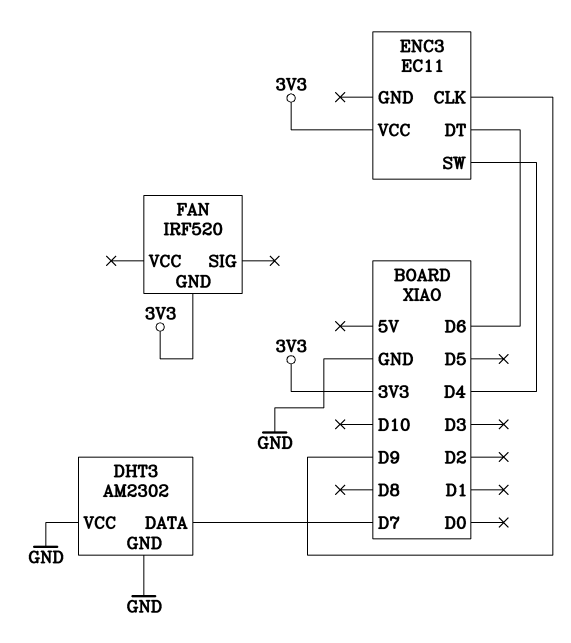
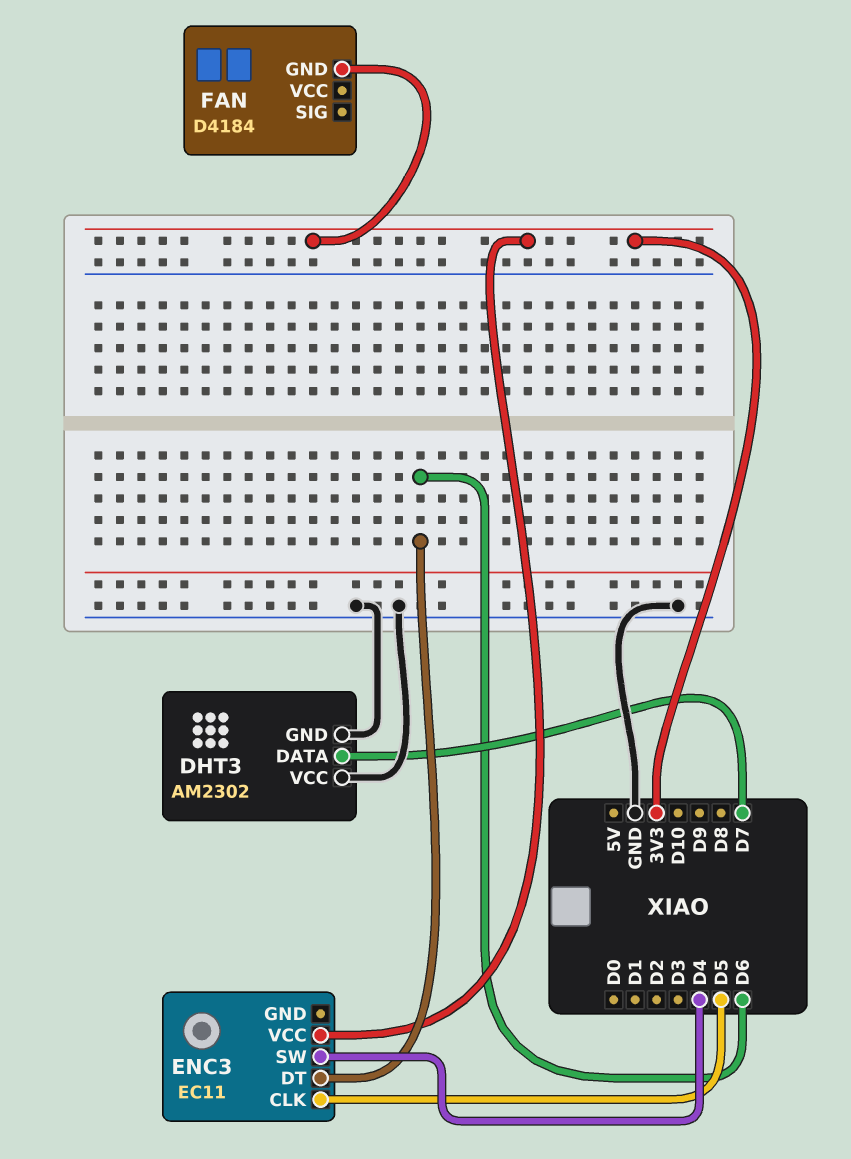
ENC3 pin CLK: D9 -> D5
FAN: IRF520 -> D4184

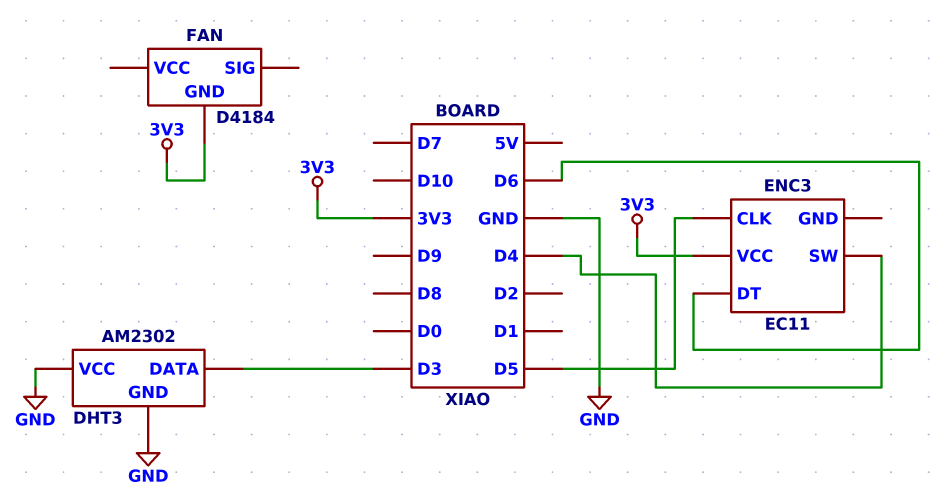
DHT3 pin DATA: D7 -> D3

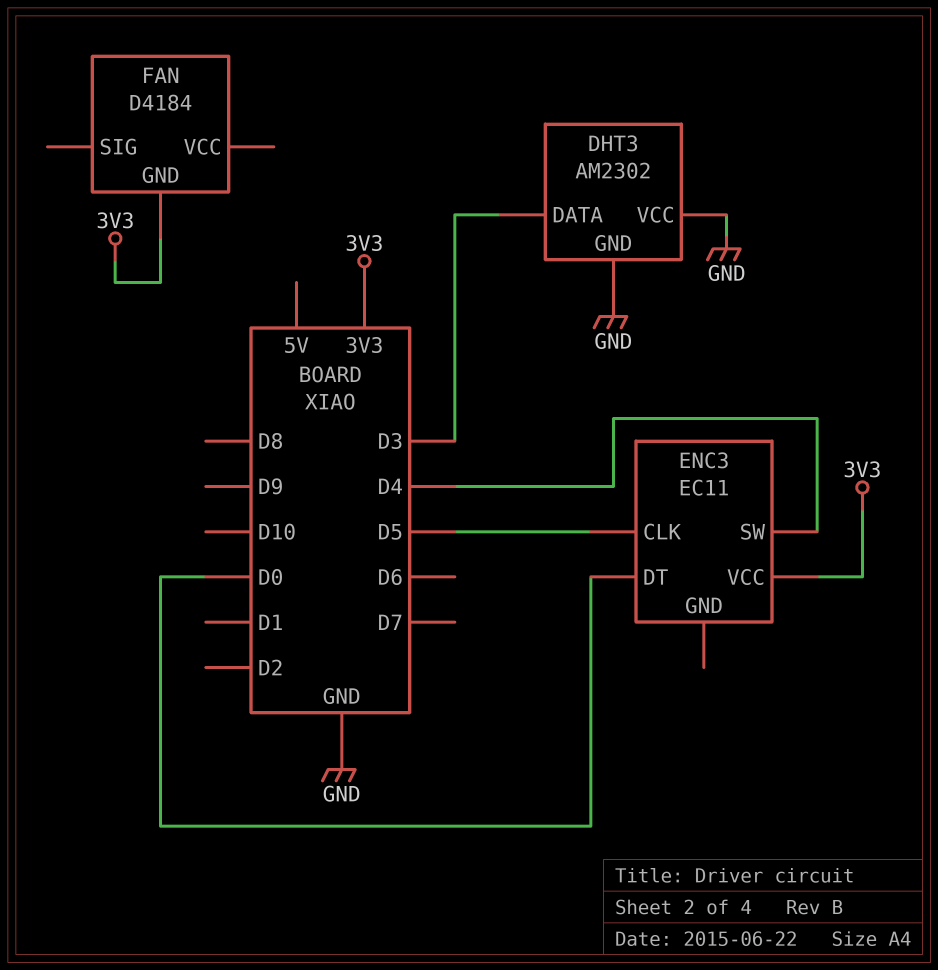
ENC3 pin DT: D6 -> D0

